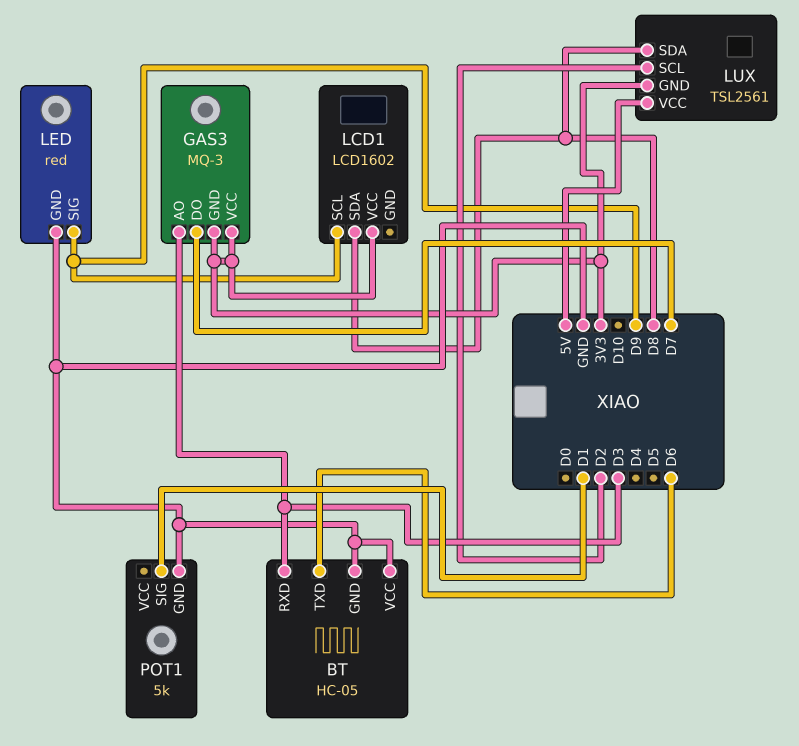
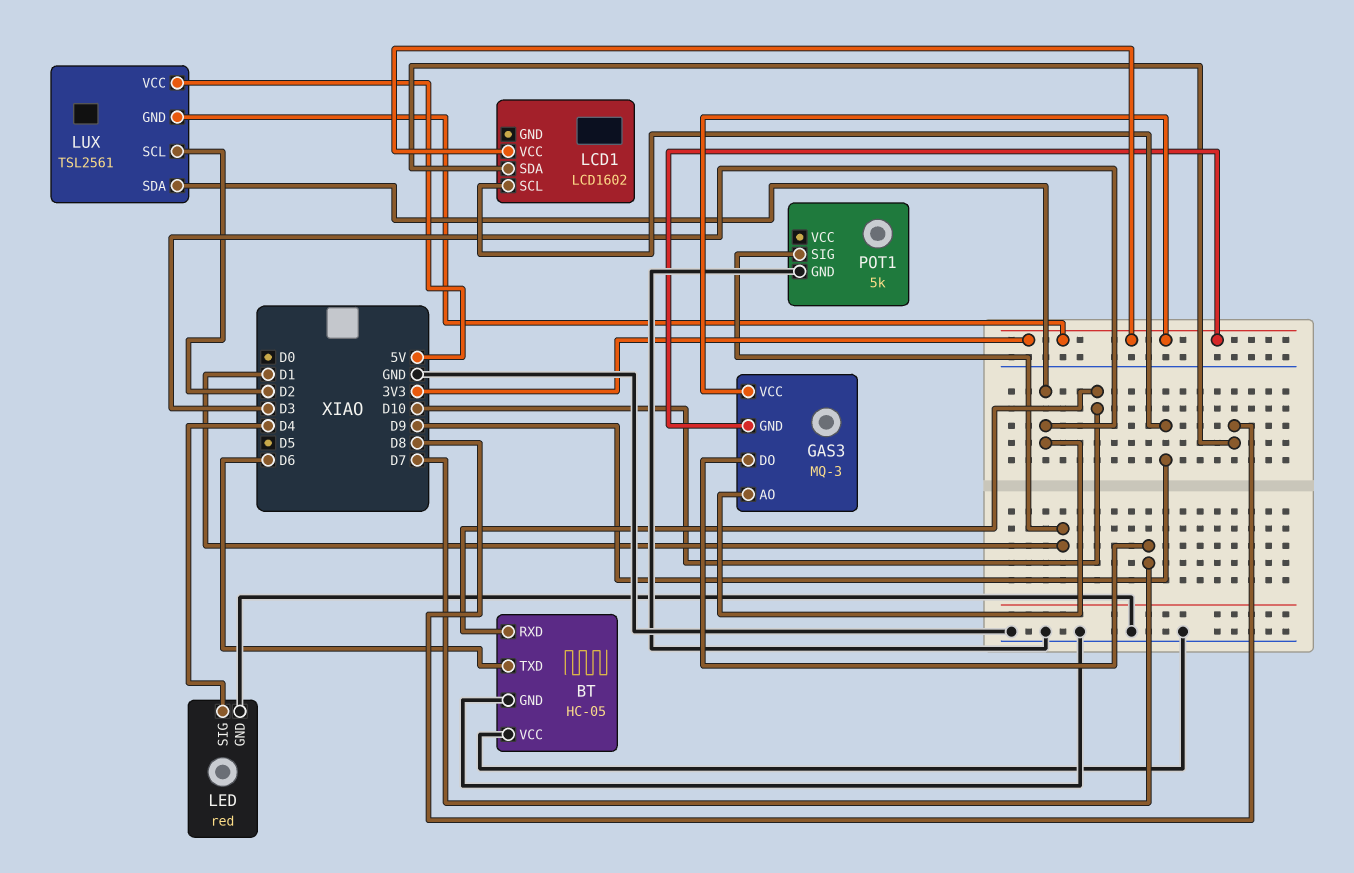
BT pin RXD: D3 -> D10
LED pin SIG: D9 -> D4
LUX pin SDA: D8 -> D3

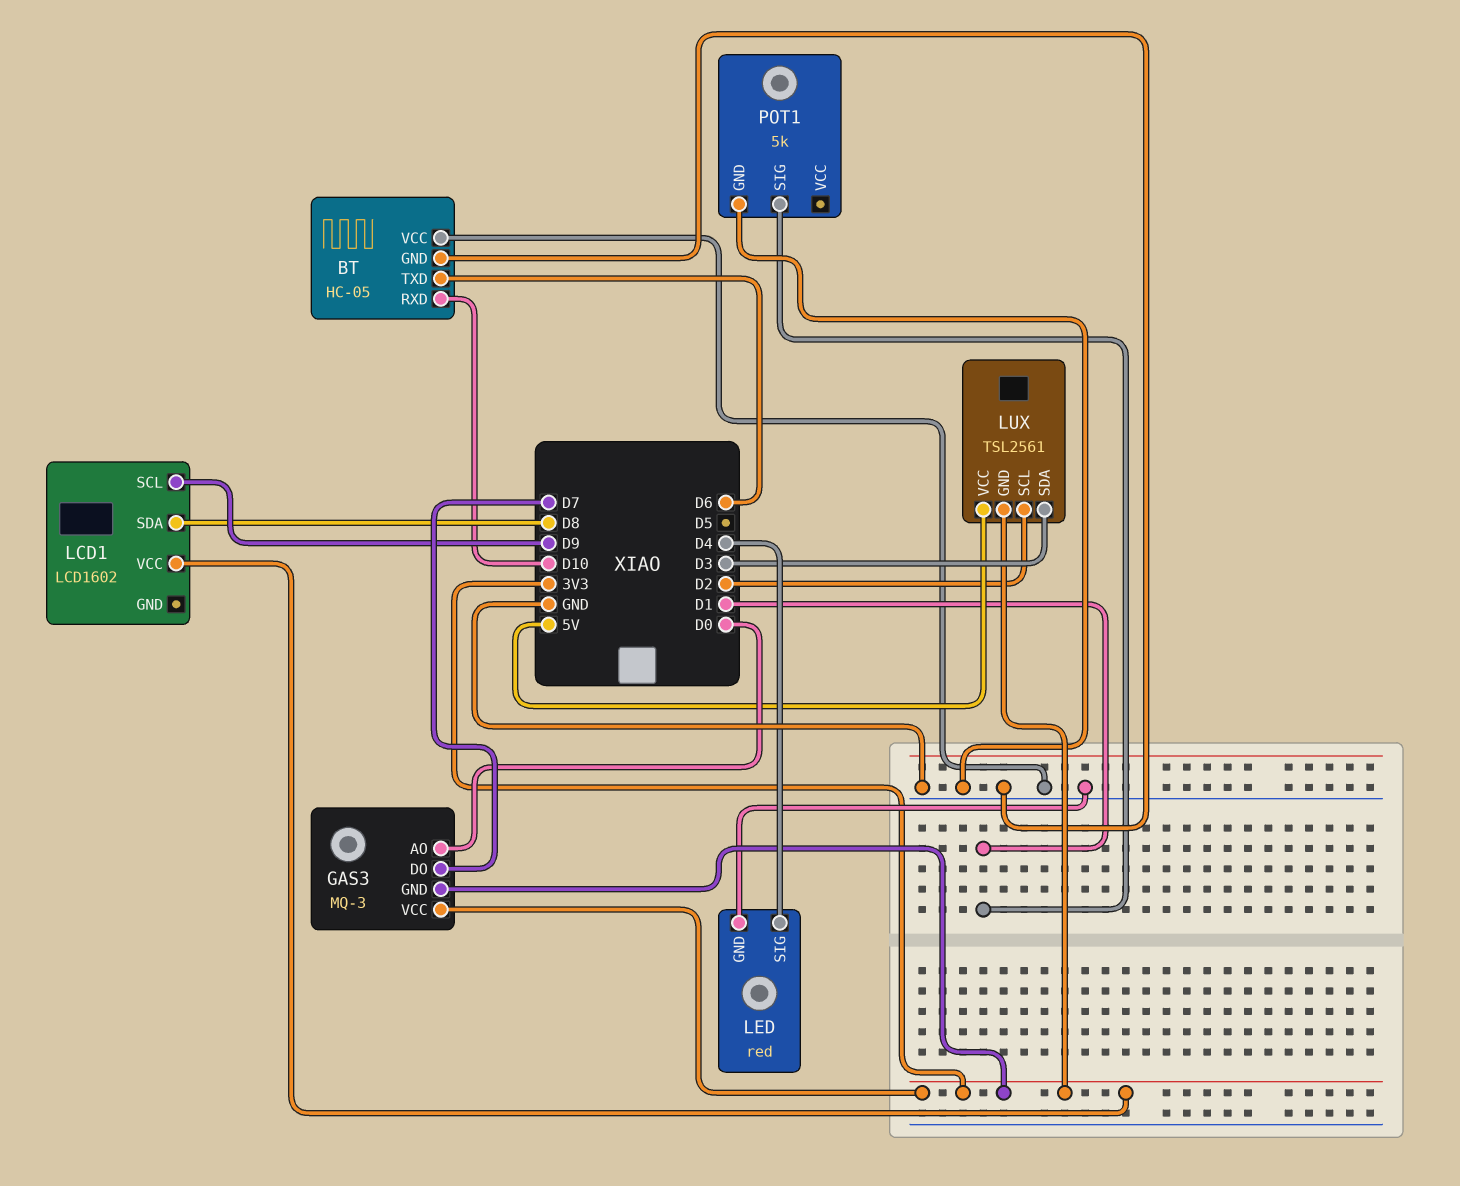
GAS3 pin AO: D3 -> D0

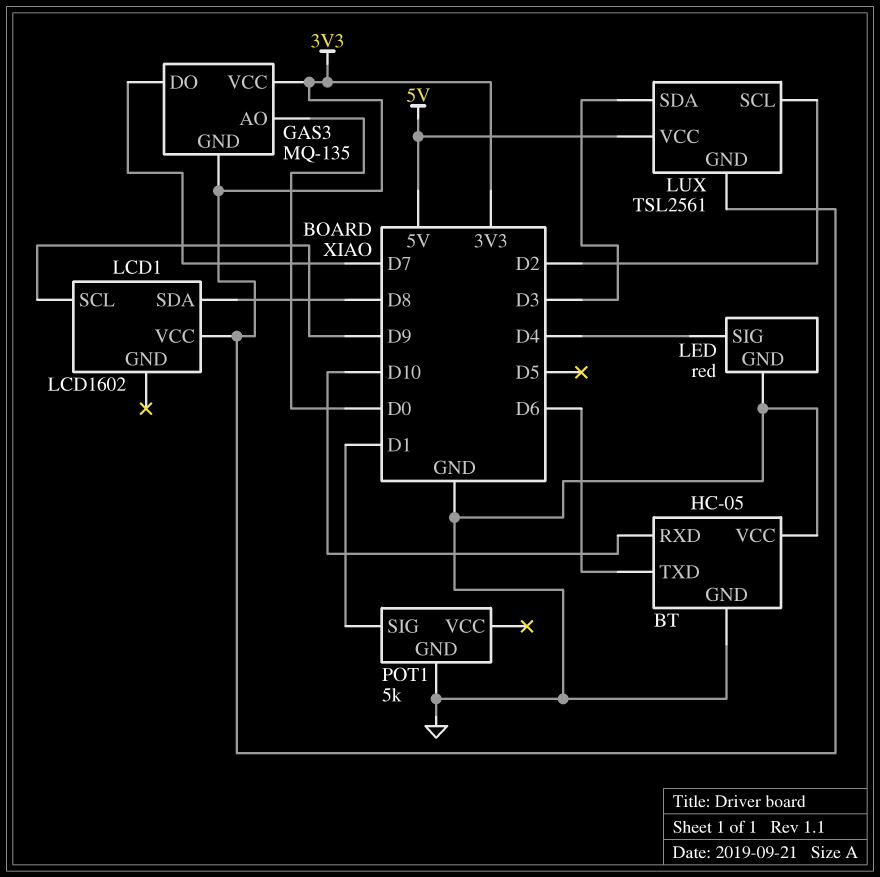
GAS3: MQ-3 -> MQ-135

